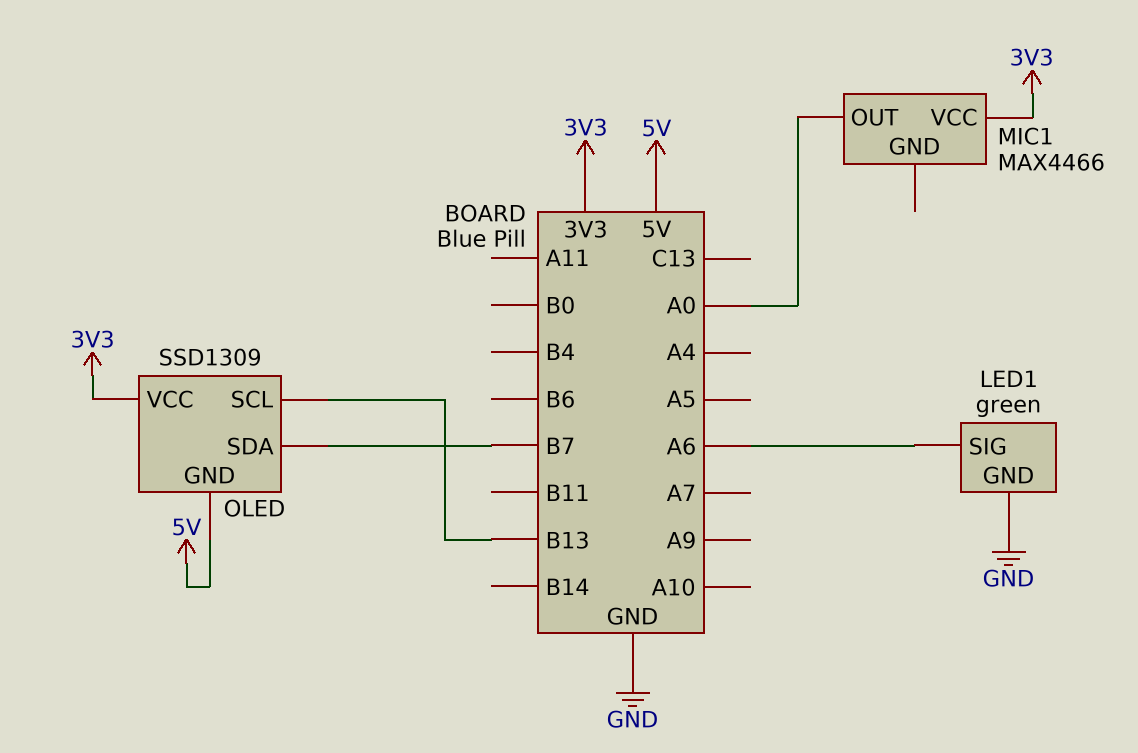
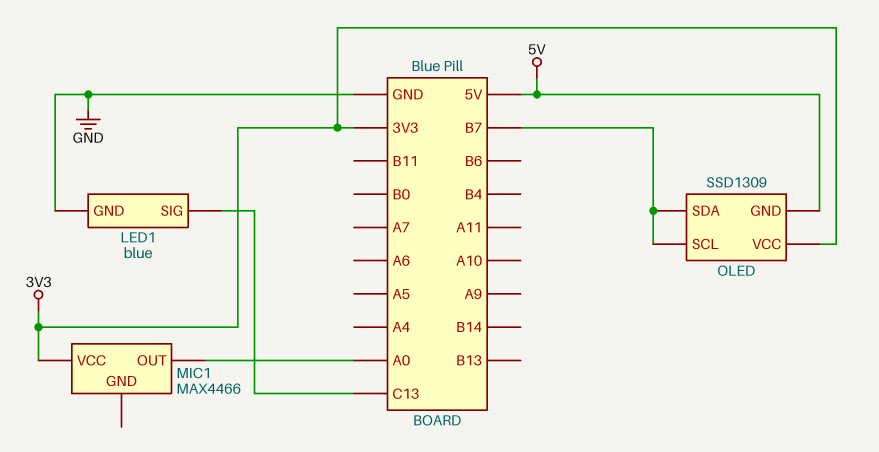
LED1: green -> blue
LED1 pin SIG: A6 -> C13
OLED pin SCL: B13 -> B7

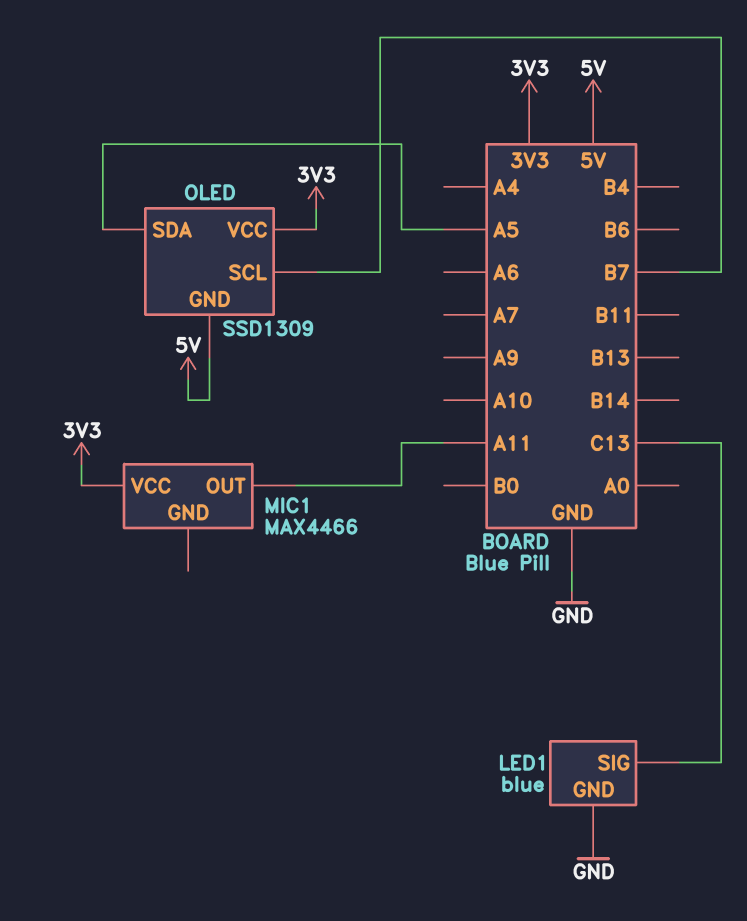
MIC1 pin OUT: A0 -> A11
OLED pin SDA: B7 -> A5

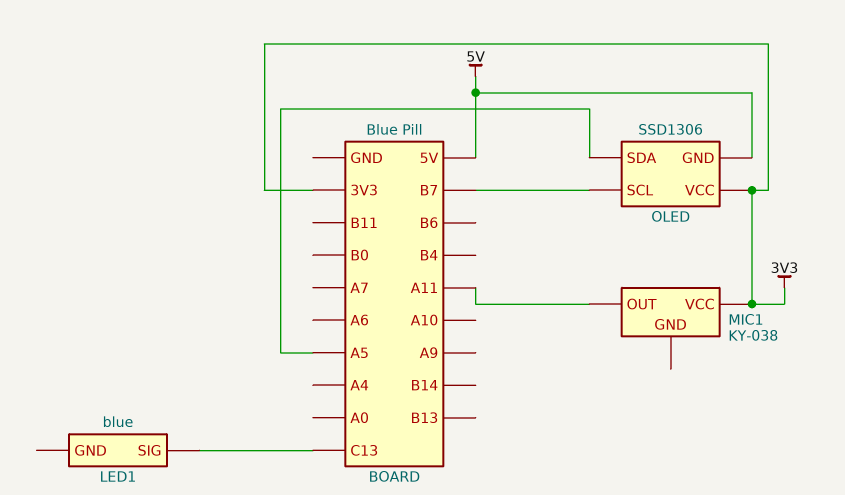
LED1 pin GND: GND -> none
MIC1: MAX4466 -> KY-038
OLED: SSD1309 -> SSD1306

